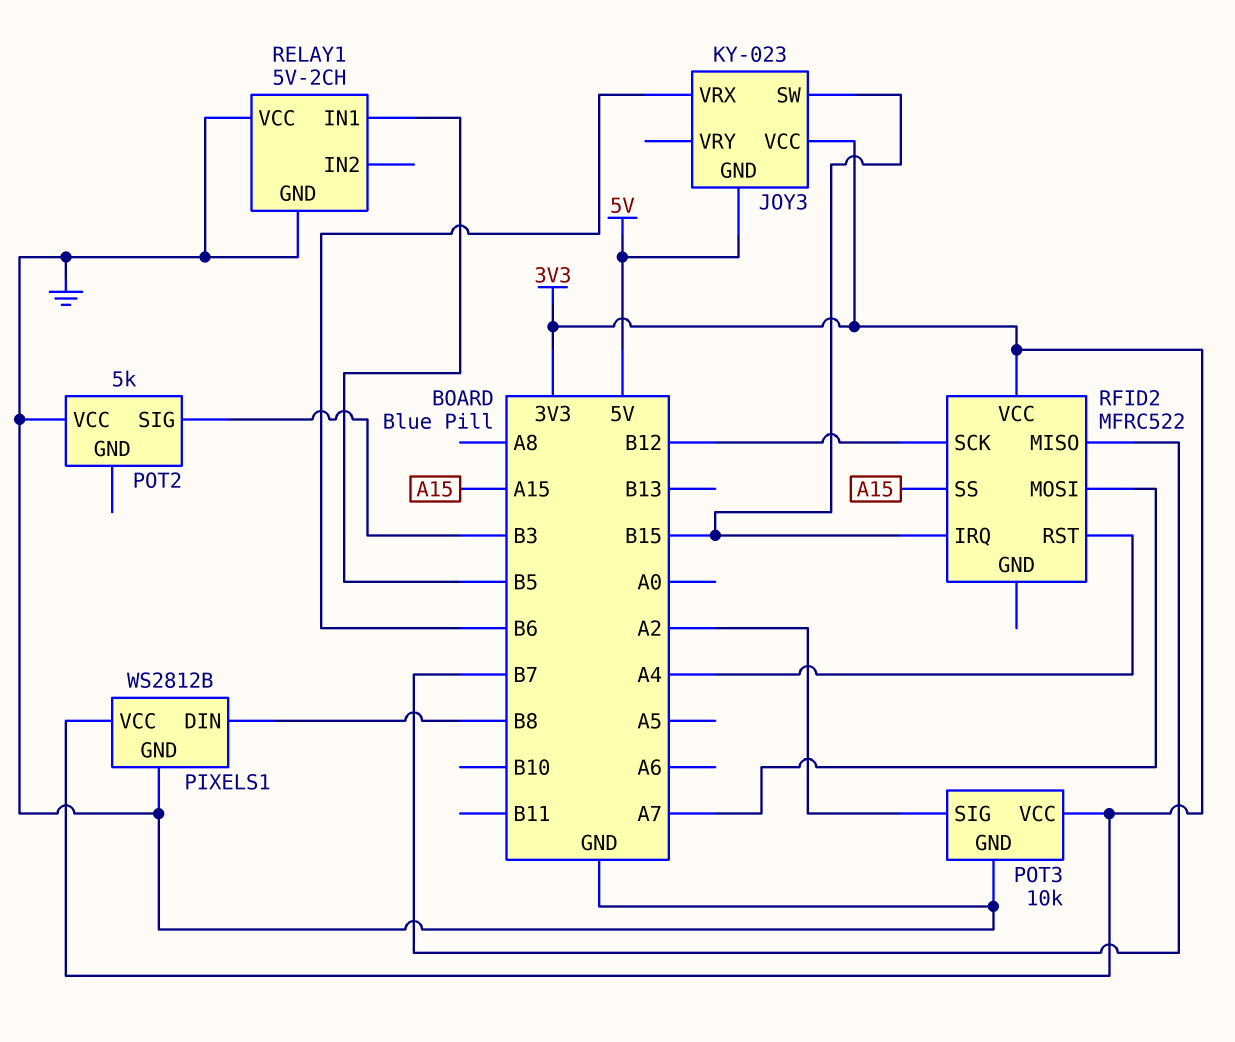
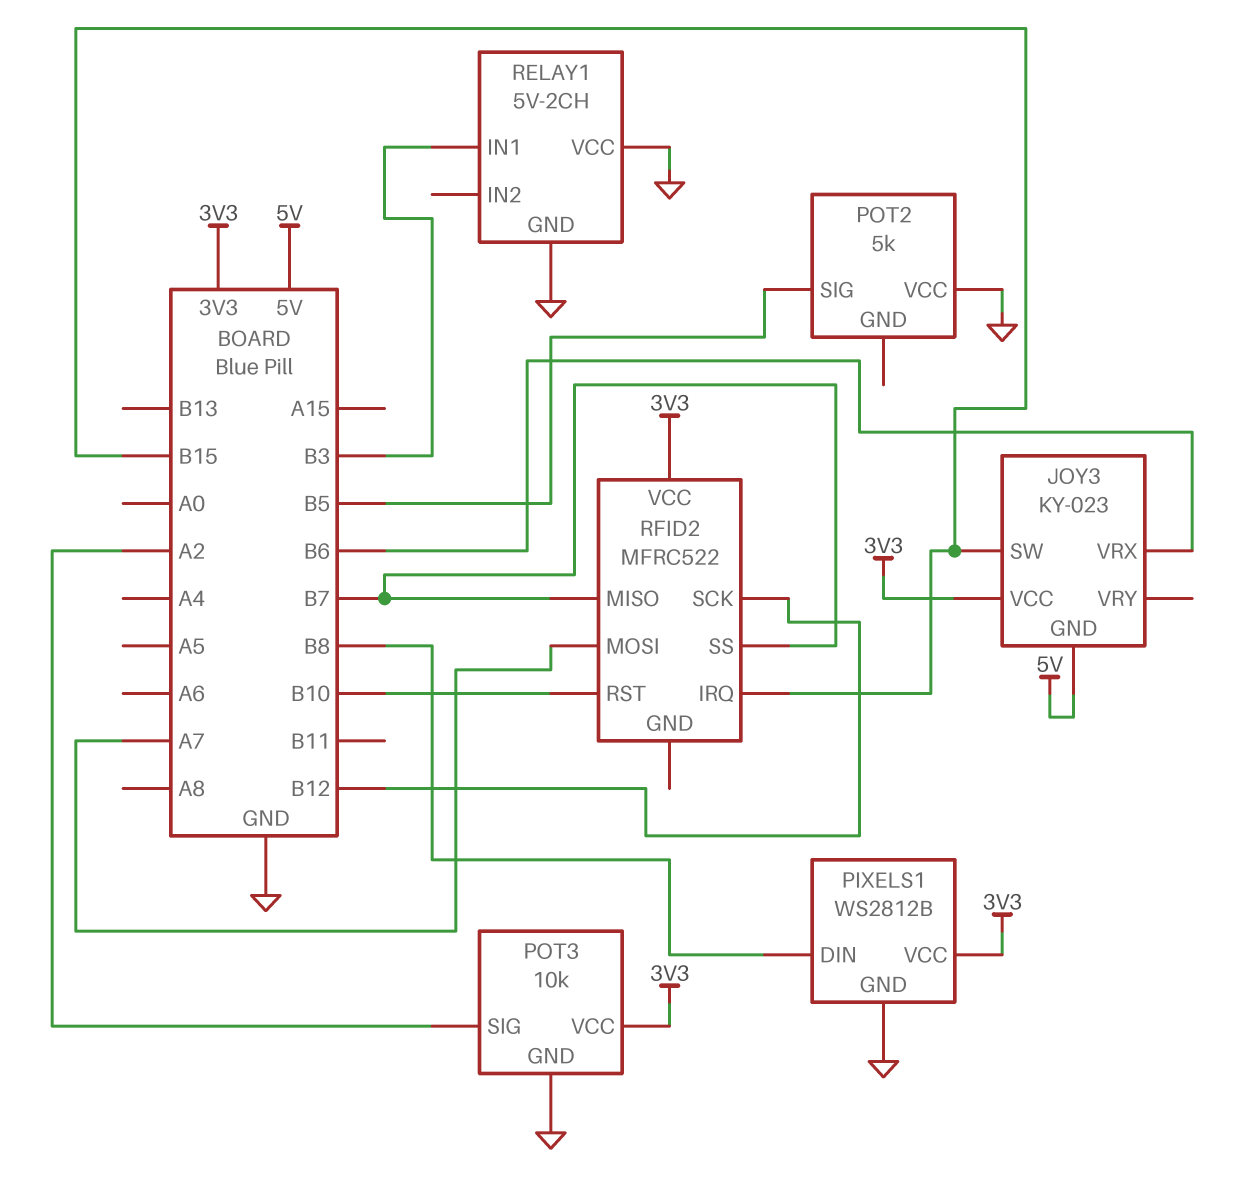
POT2 pin SIG: B3 -> B5
RELAY1 pin IN1: B5 -> B3
RFID2 pin RST: A4 -> B10
RFID2 pin SS: A15 -> B7

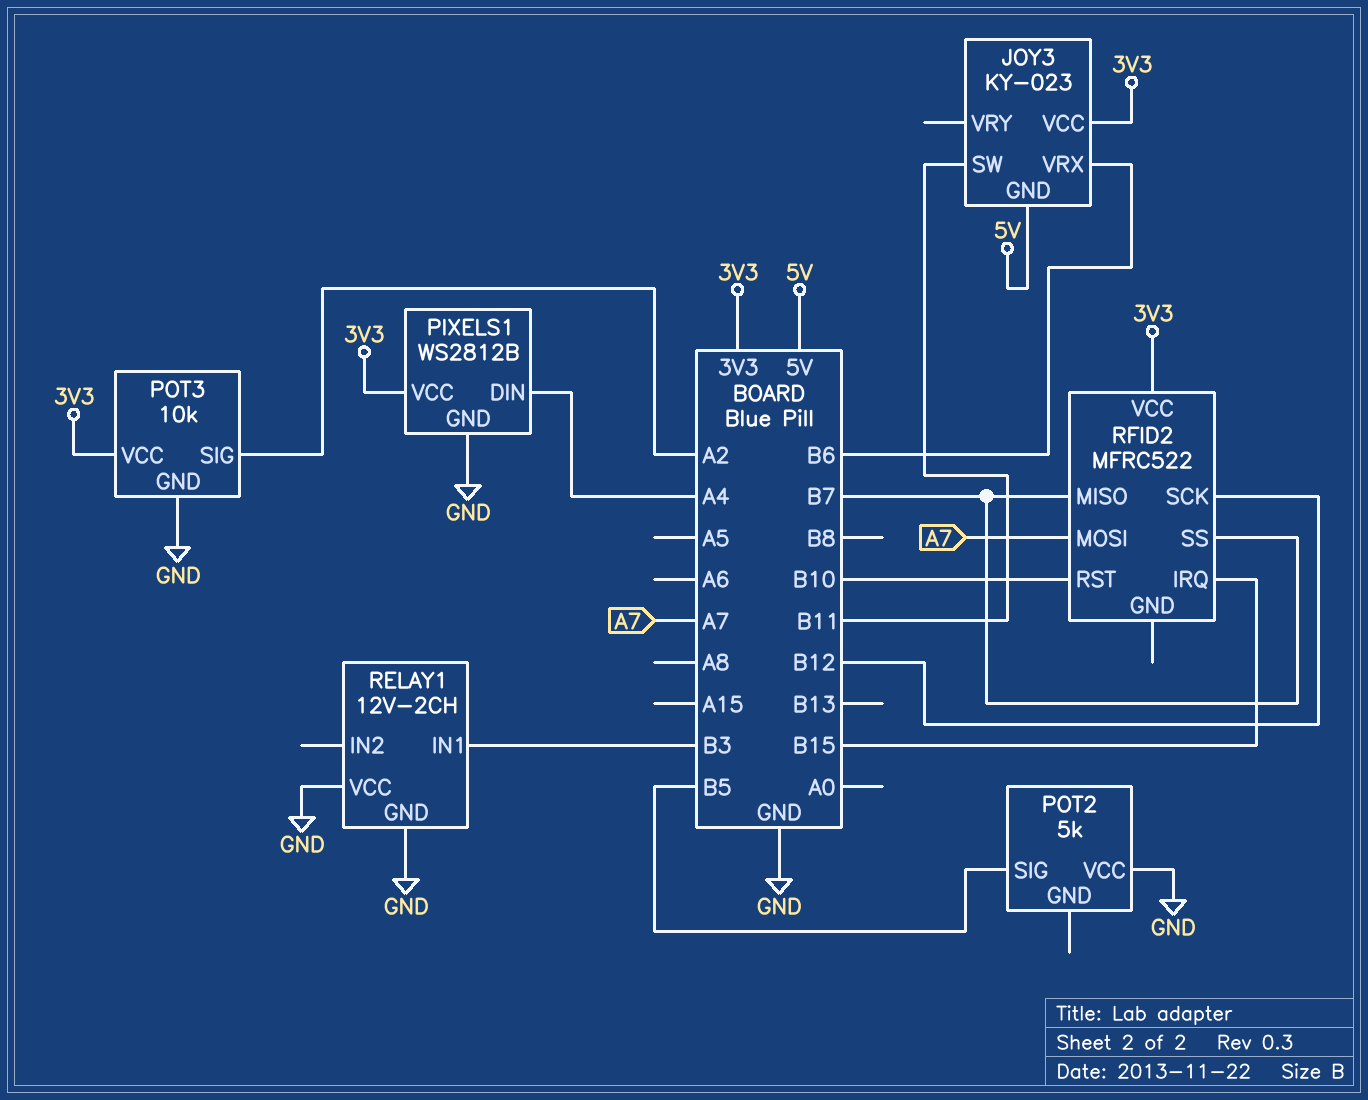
JOY3 pin SW: B15 -> B11
PIXELS1 pin DIN: B8 -> A4
RELAY1: 5V-2CH -> 12V-2CH

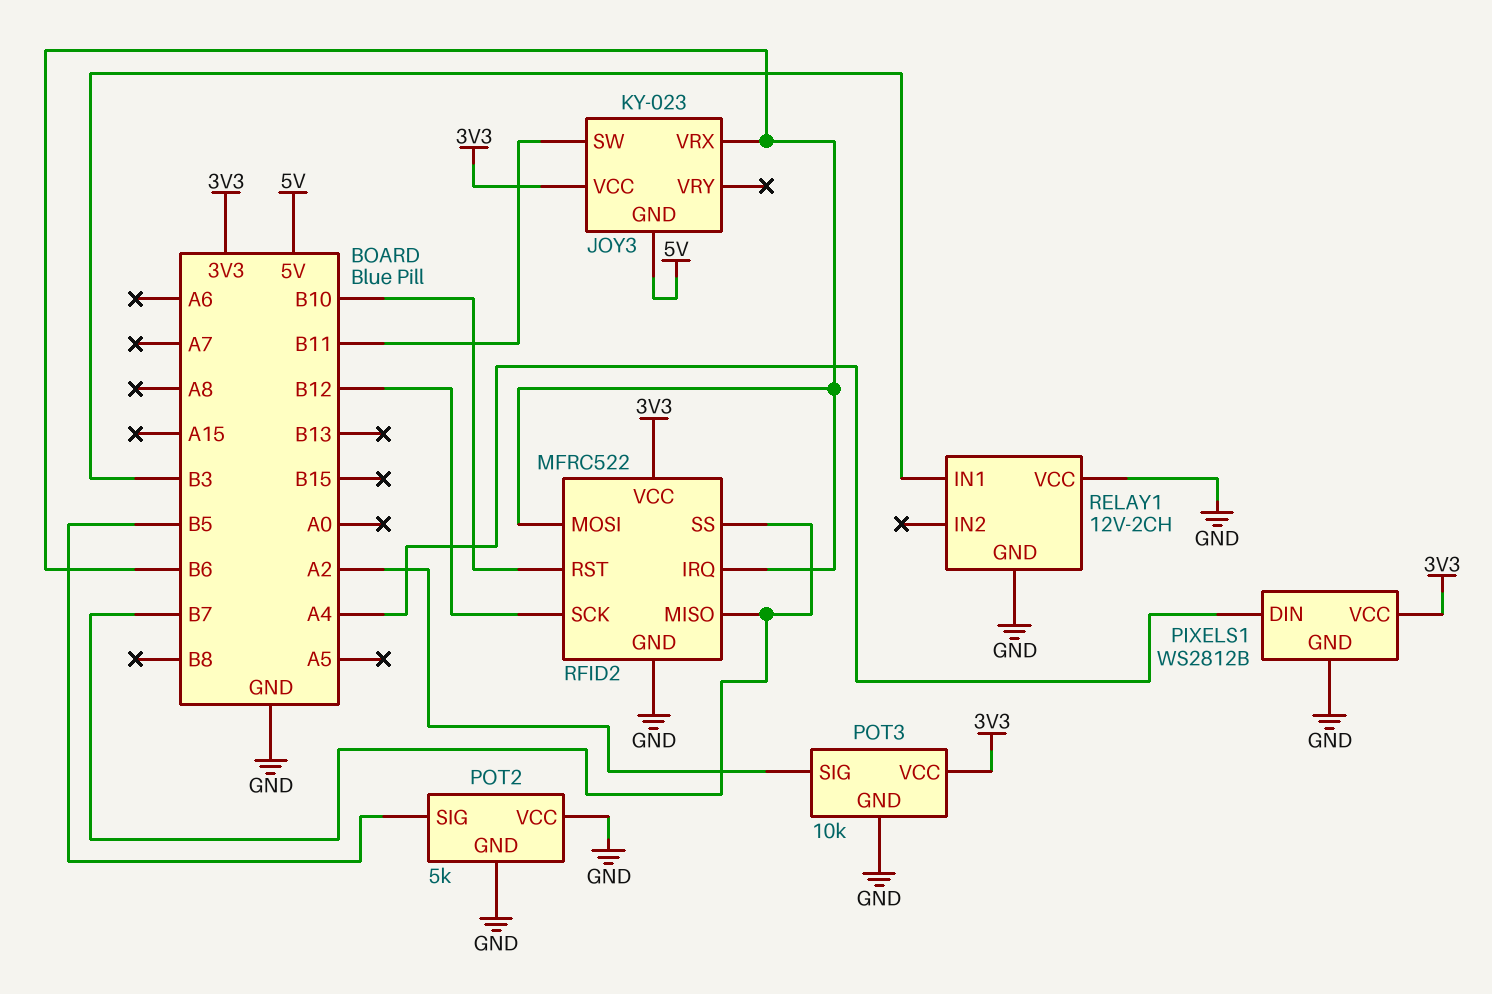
POT2 pin GND: none -> GND
RFID2 pin GND: none -> GND
RFID2 pin IRQ: B15 -> B6
RFID2 pin MOSI: A7 -> B6

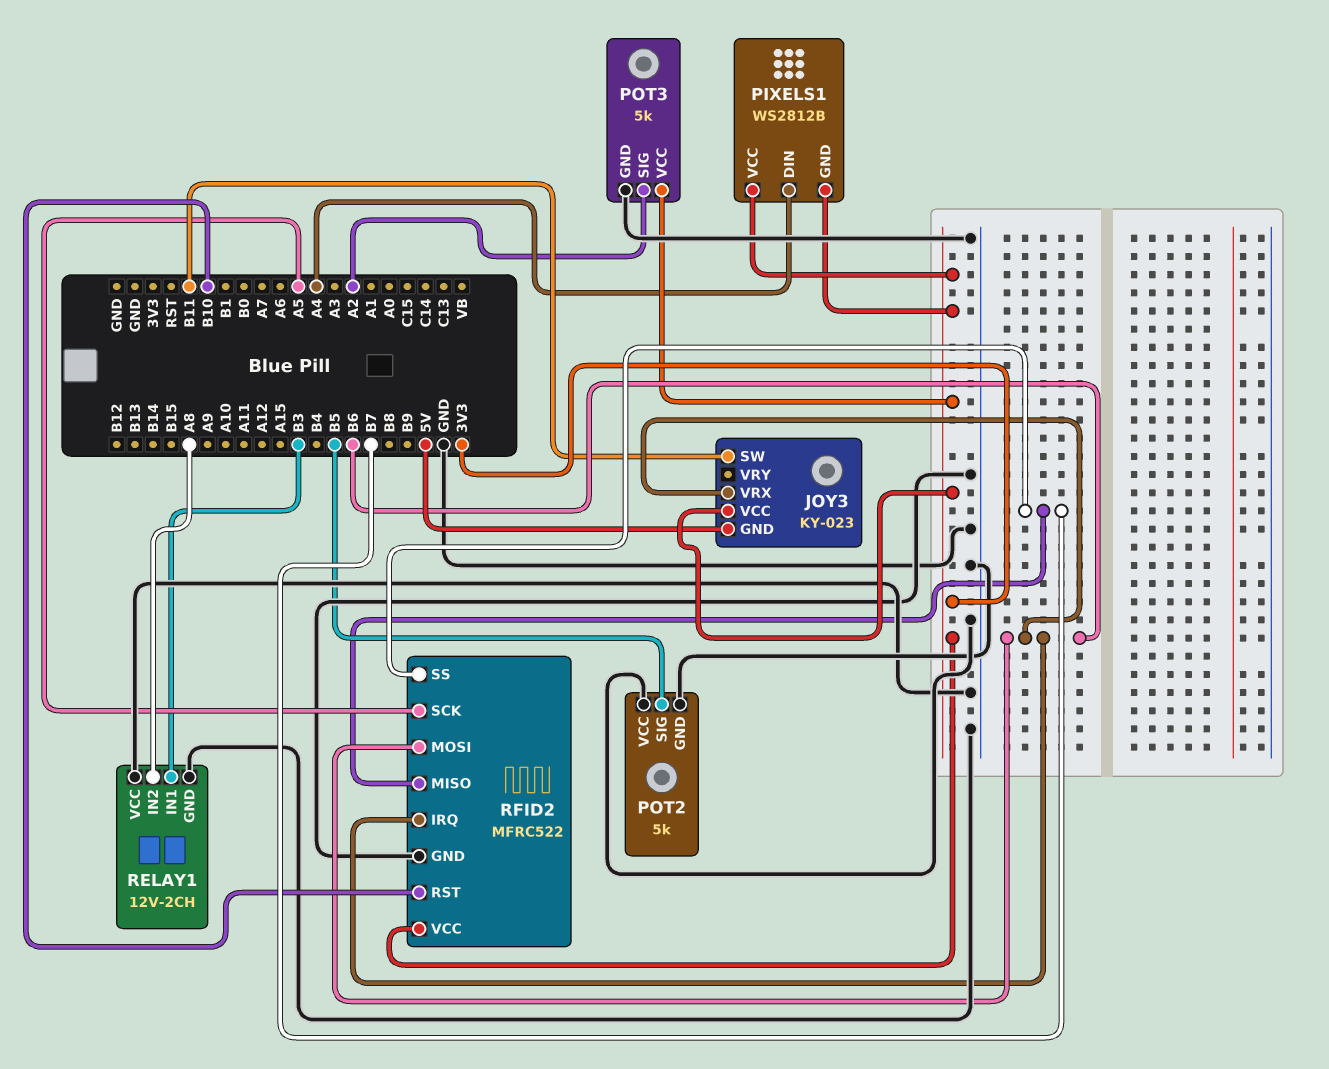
PIXELS1 pin GND: GND -> 3V3
POT3: 10k -> 5k
RELAY1 pin IN2: none -> A8
RFID2 pin SCK: B12 -> A5

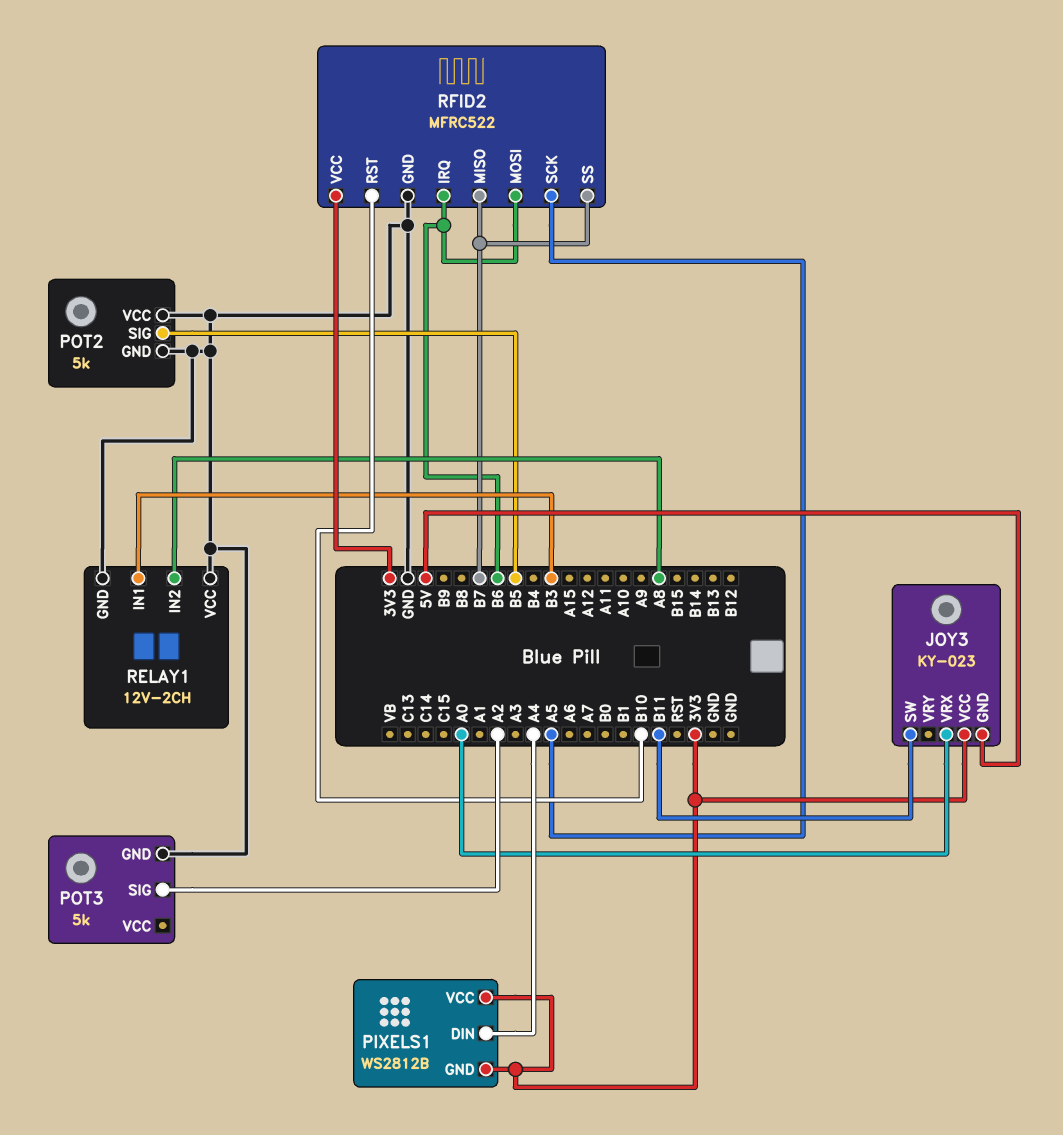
JOY3 pin VRX: B6 -> A0
POT3 pin VCC: 3V3 -> none

